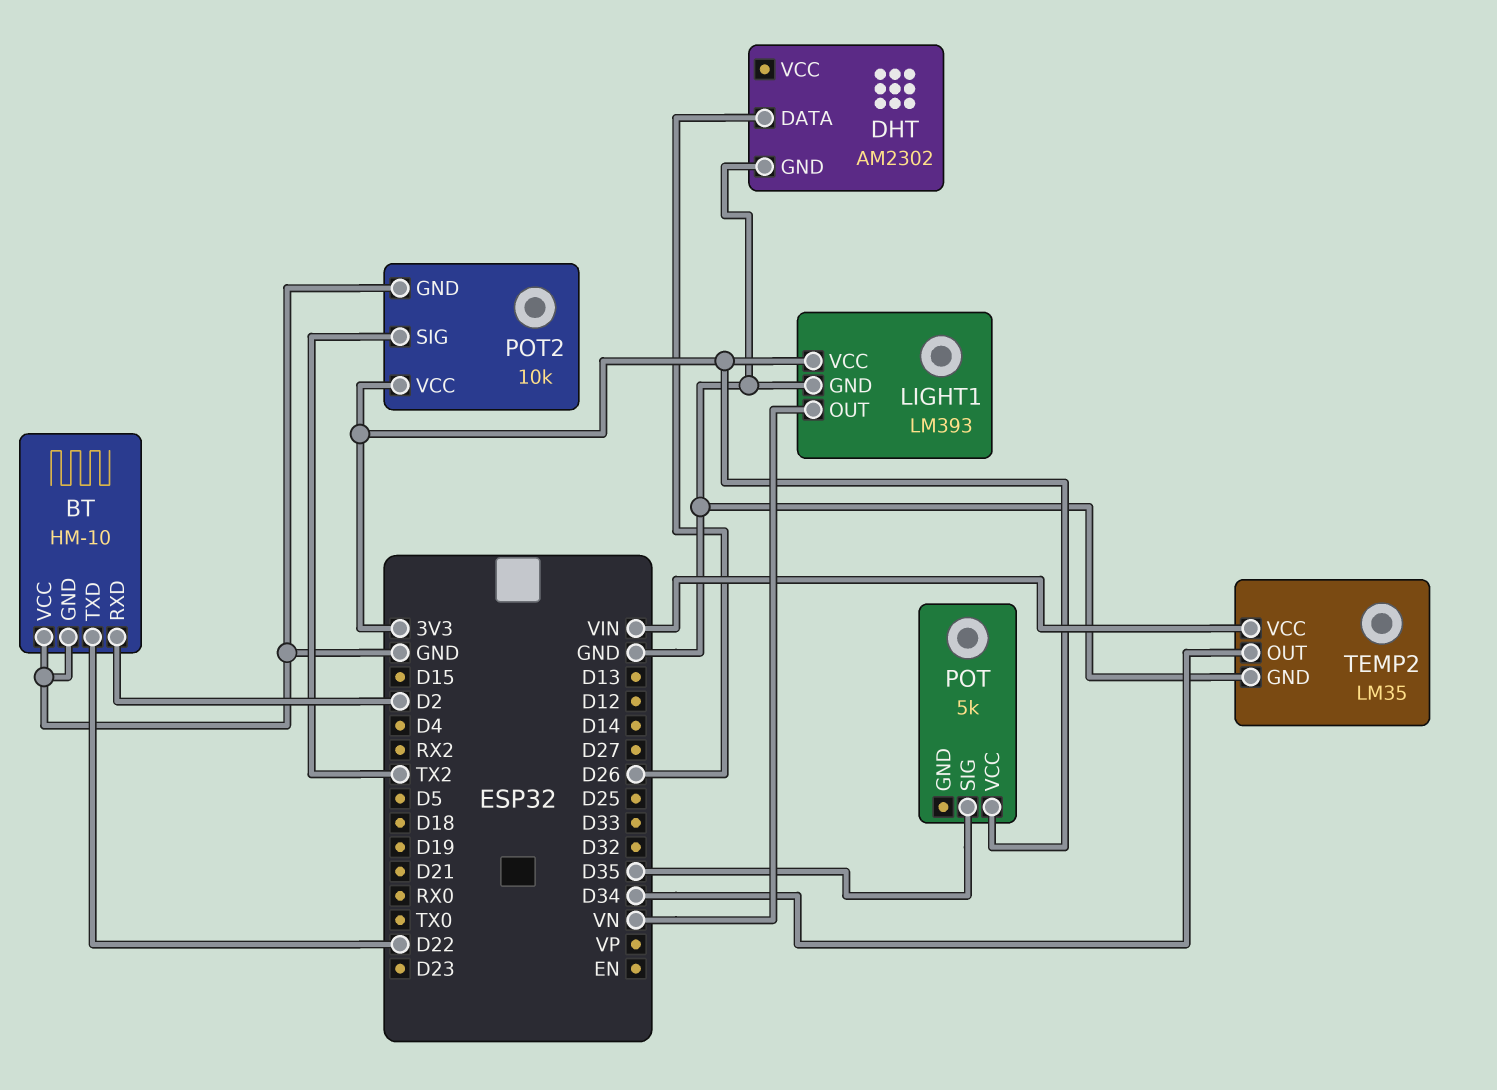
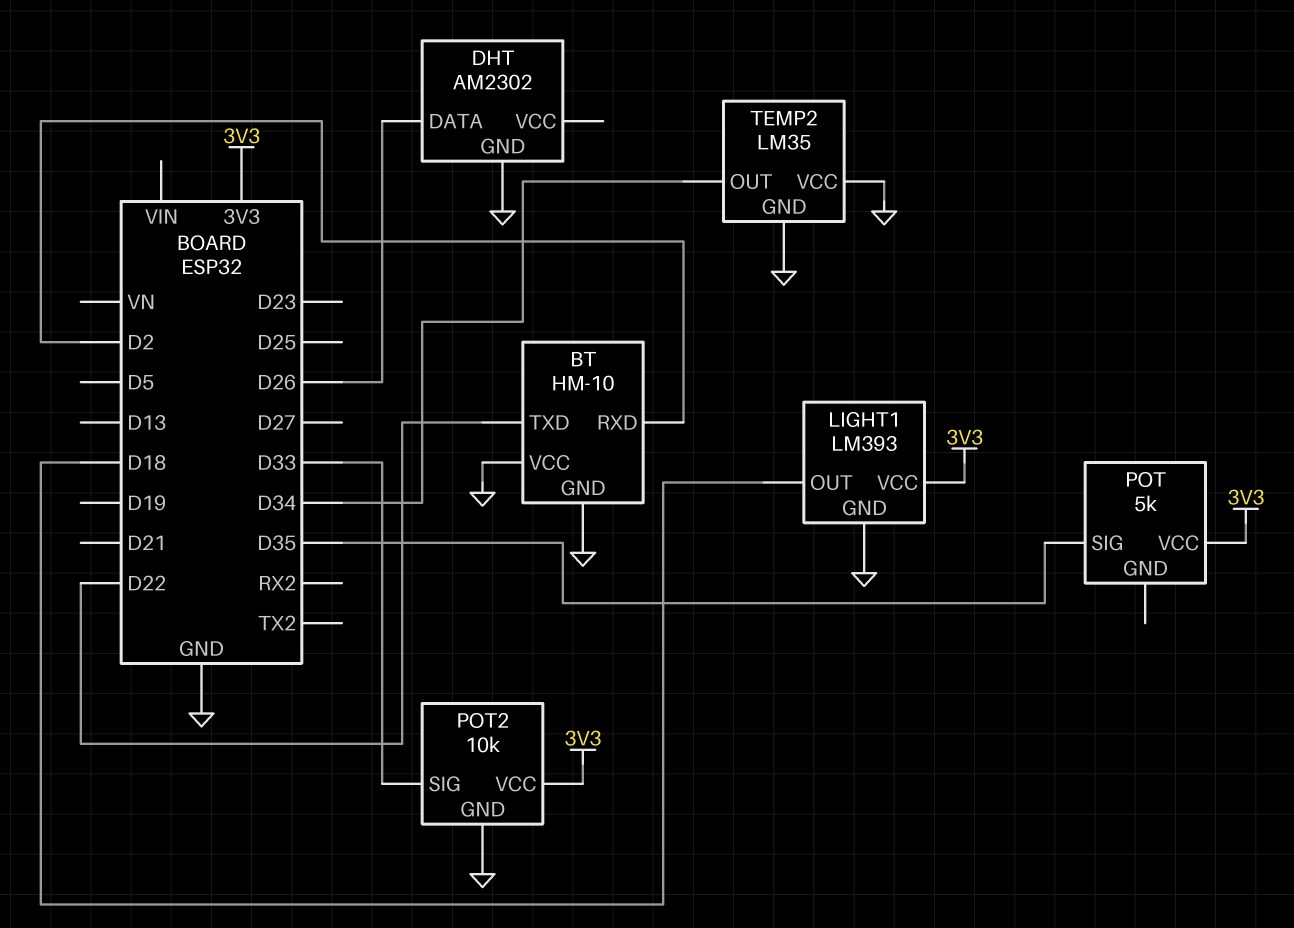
LIGHT1 pin OUT: VN -> D18
POT2 pin SIG: TX2 -> D33
TEMP2 pin VCC: VIN -> GND

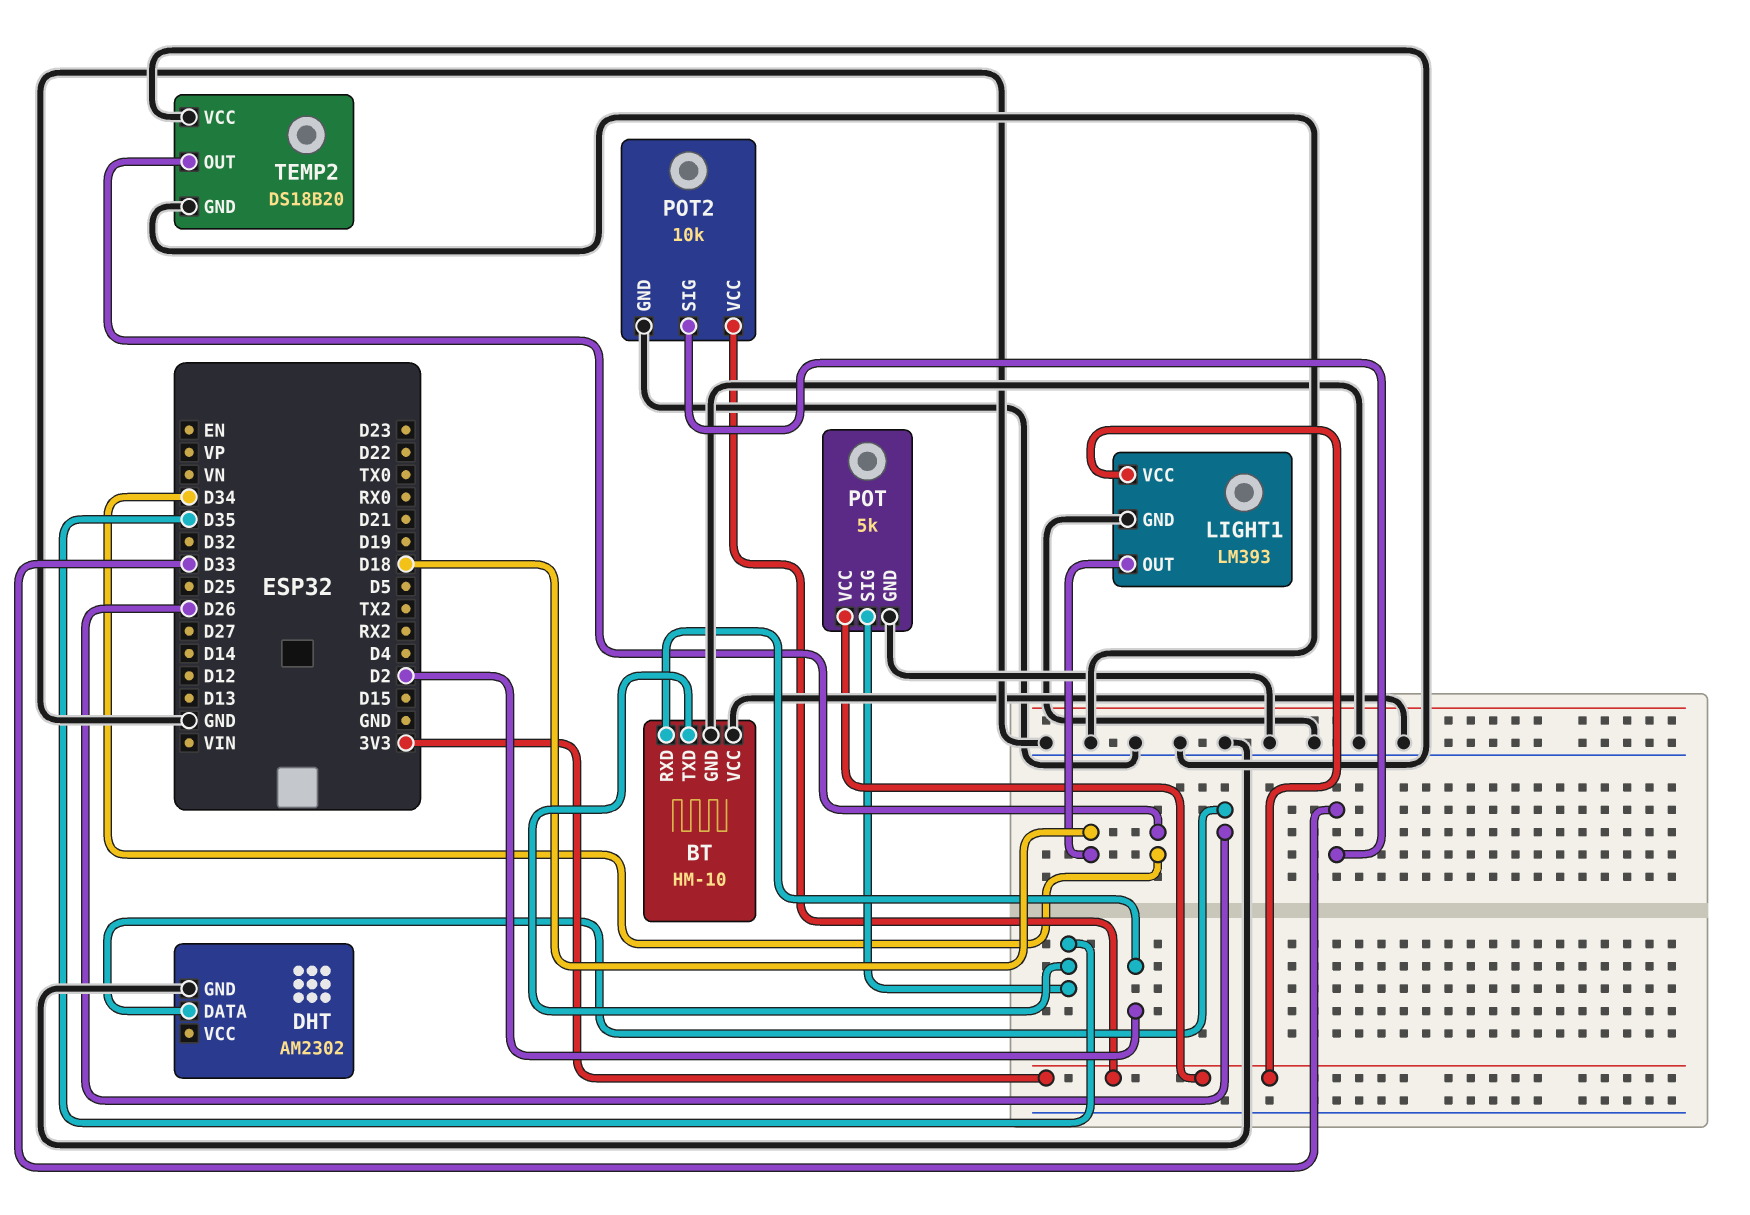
BT pin TXD: D22 -> D35
POT pin GND: none -> GND
TEMP2: LM35 -> DS18B20

